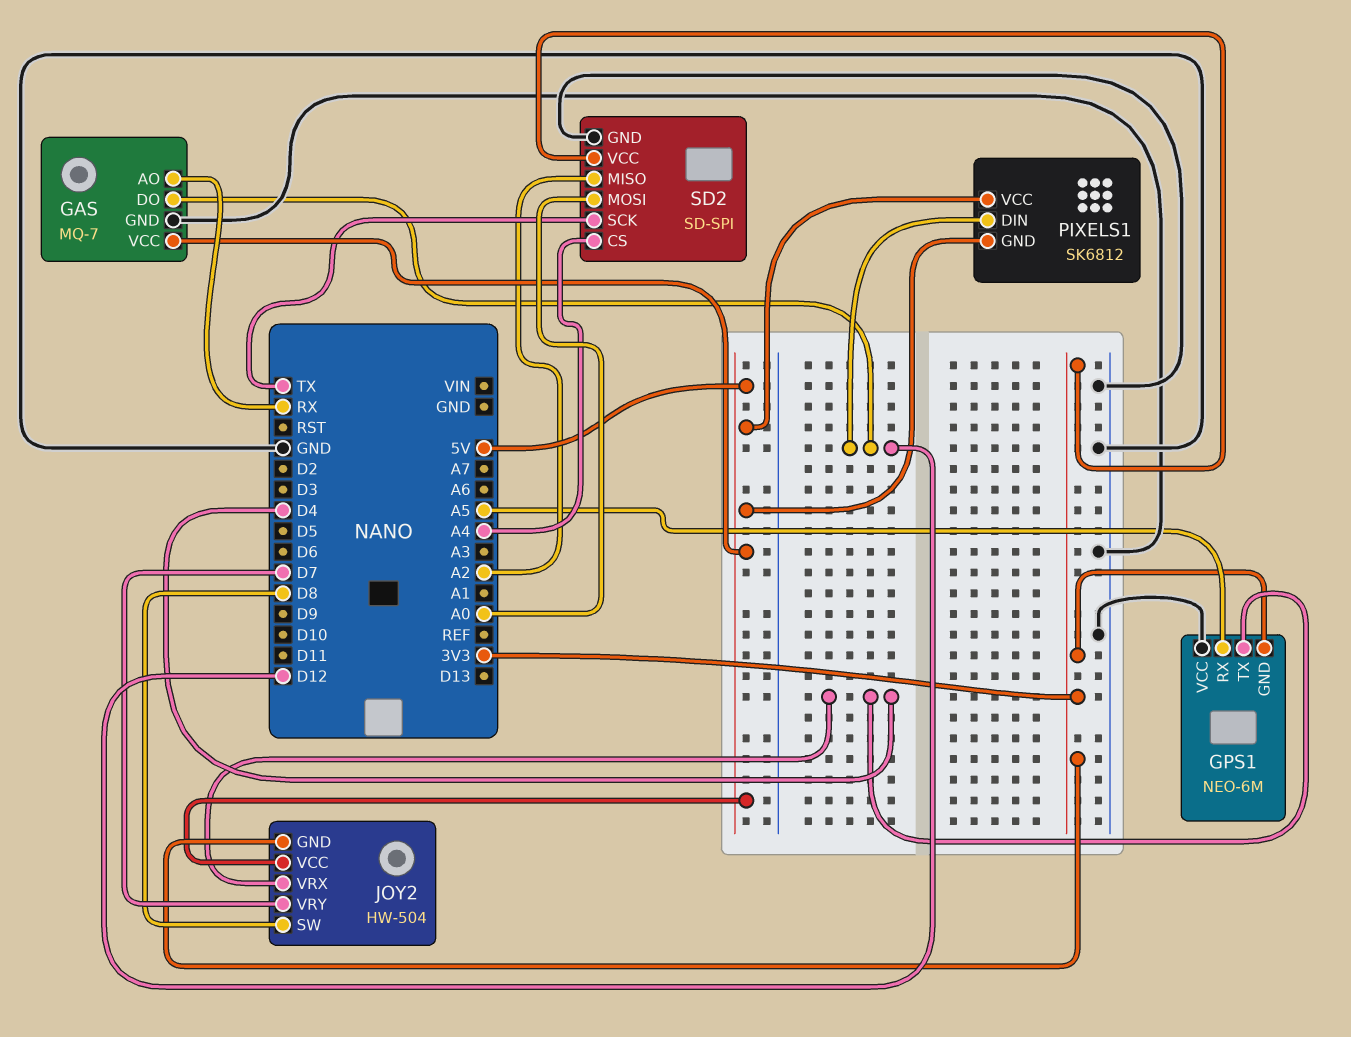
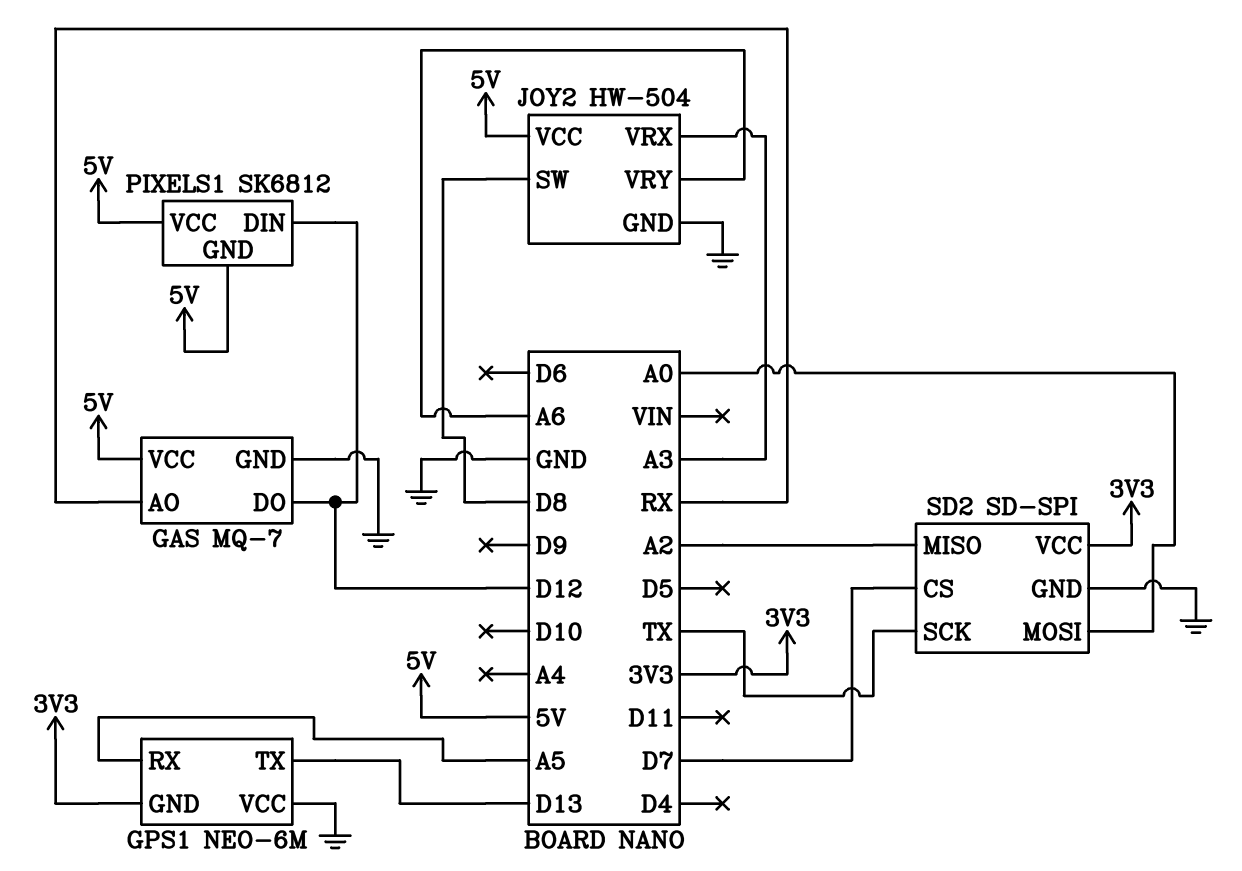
GPS1 pin TX: D4 -> D13
JOY2 pin GND: 3V3 -> GND
JOY2 pin VRX: D4 -> A3
JOY2 pin VRY: D7 -> A6
SD2 pin CS: A4 -> D7

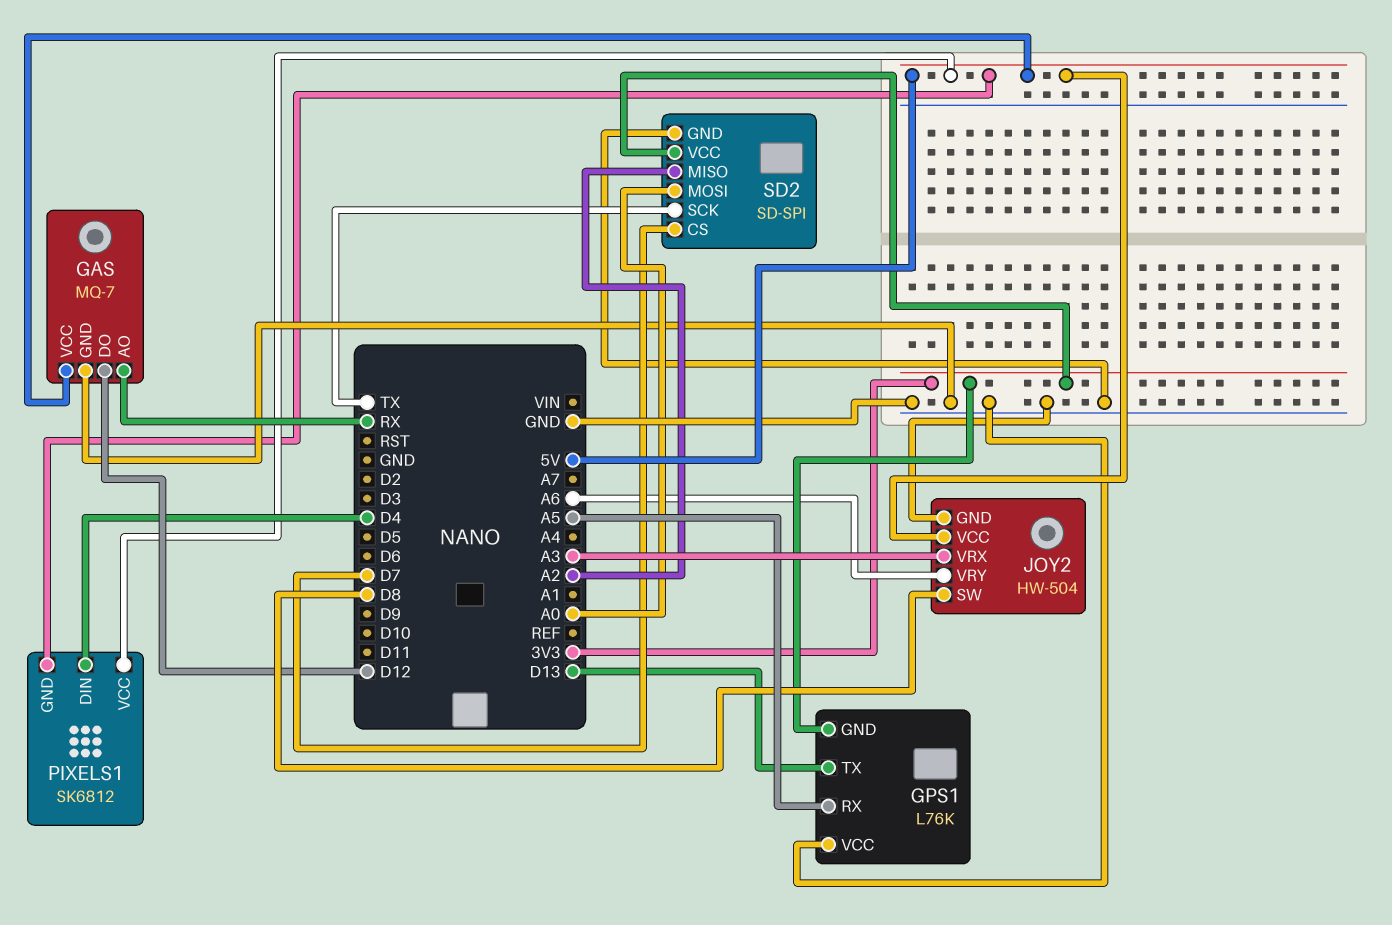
GPS1: NEO-6M -> L76K
PIXELS1 pin DIN: D12 -> D4

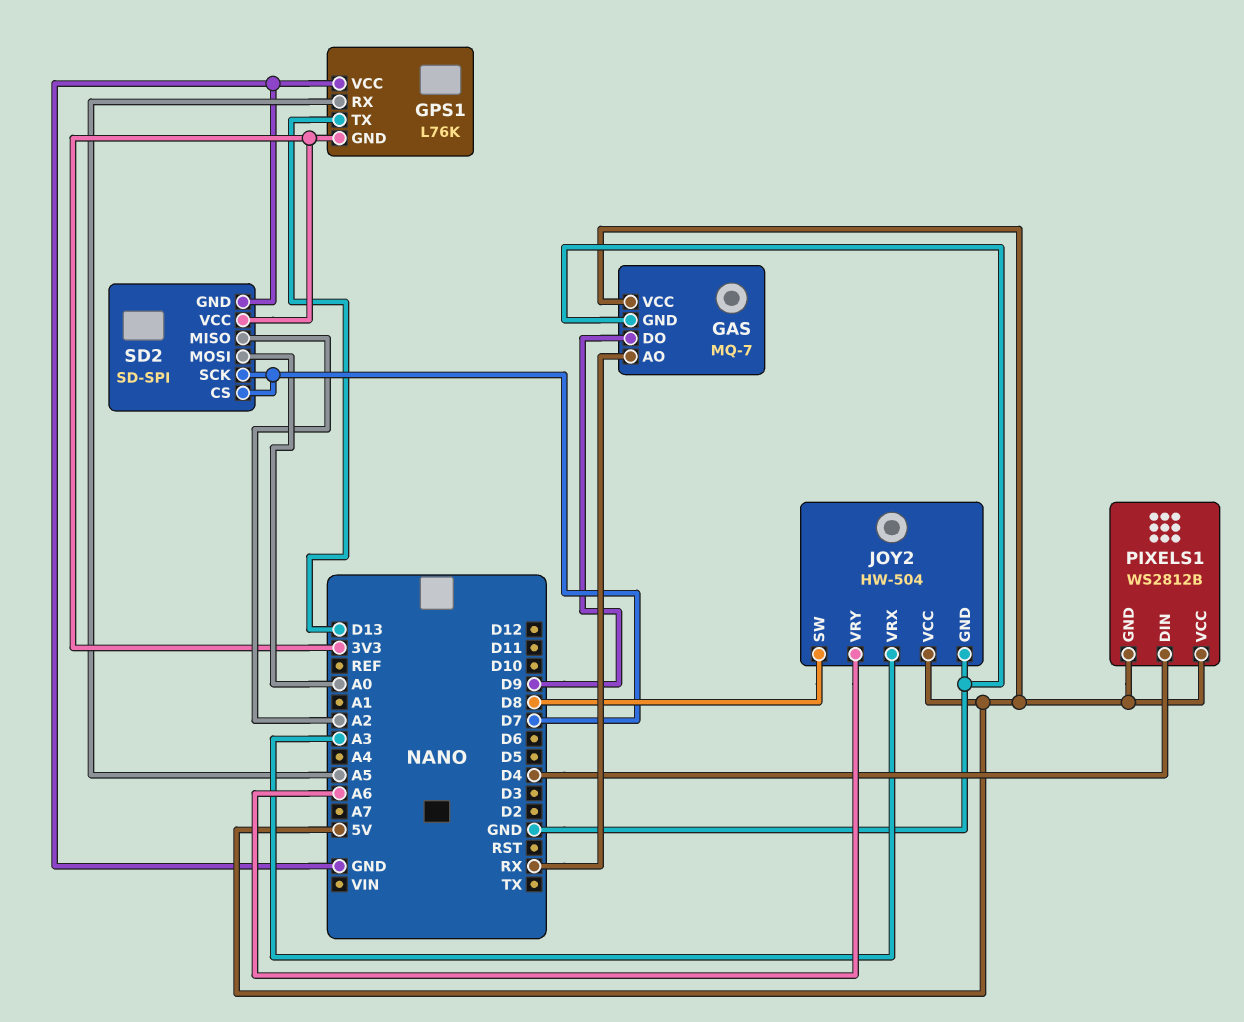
GAS pin DO: D12 -> D9
PIXELS1: SK6812 -> WS2812B
SD2 pin SCK: TX -> D7

